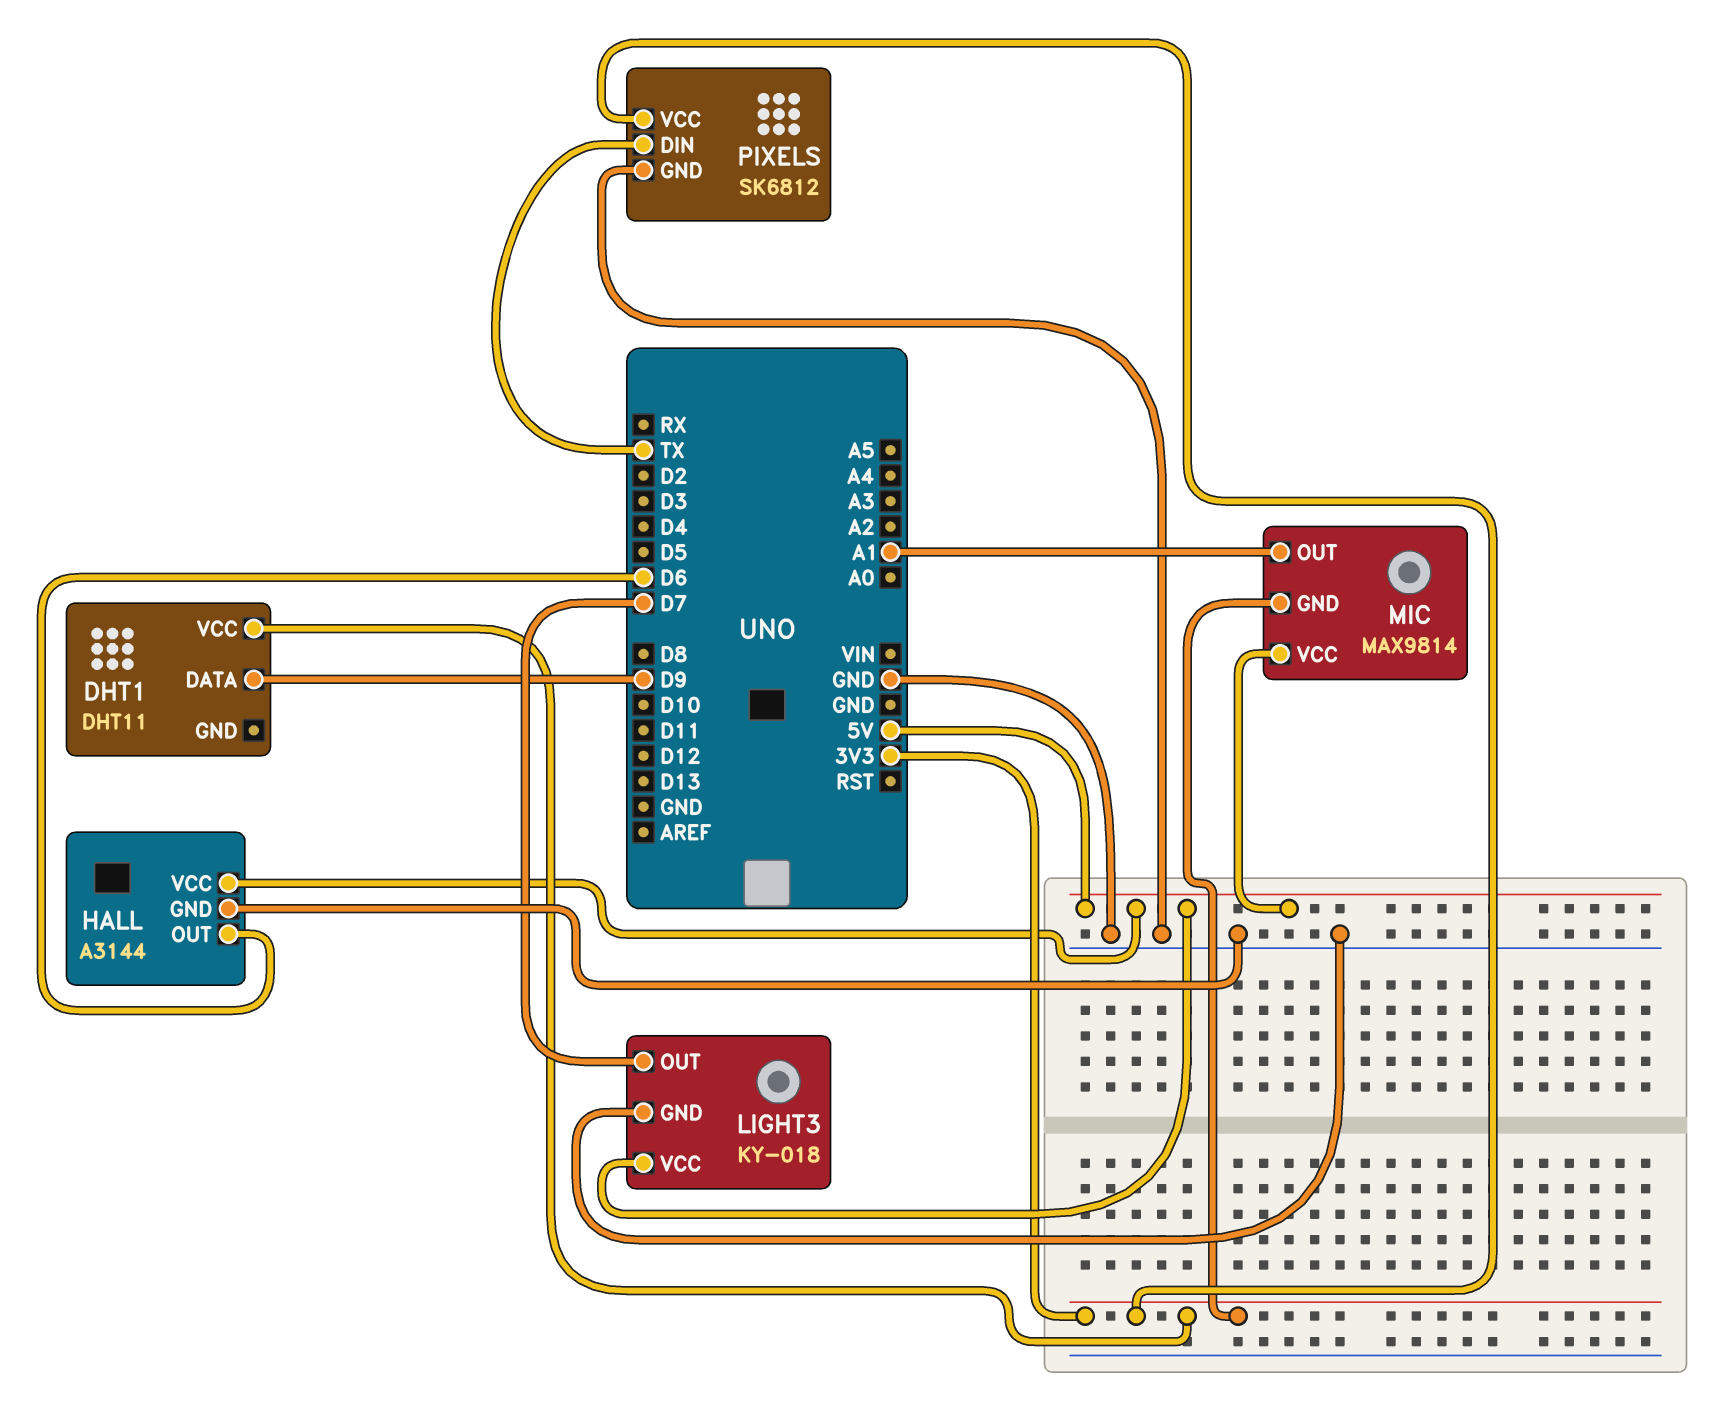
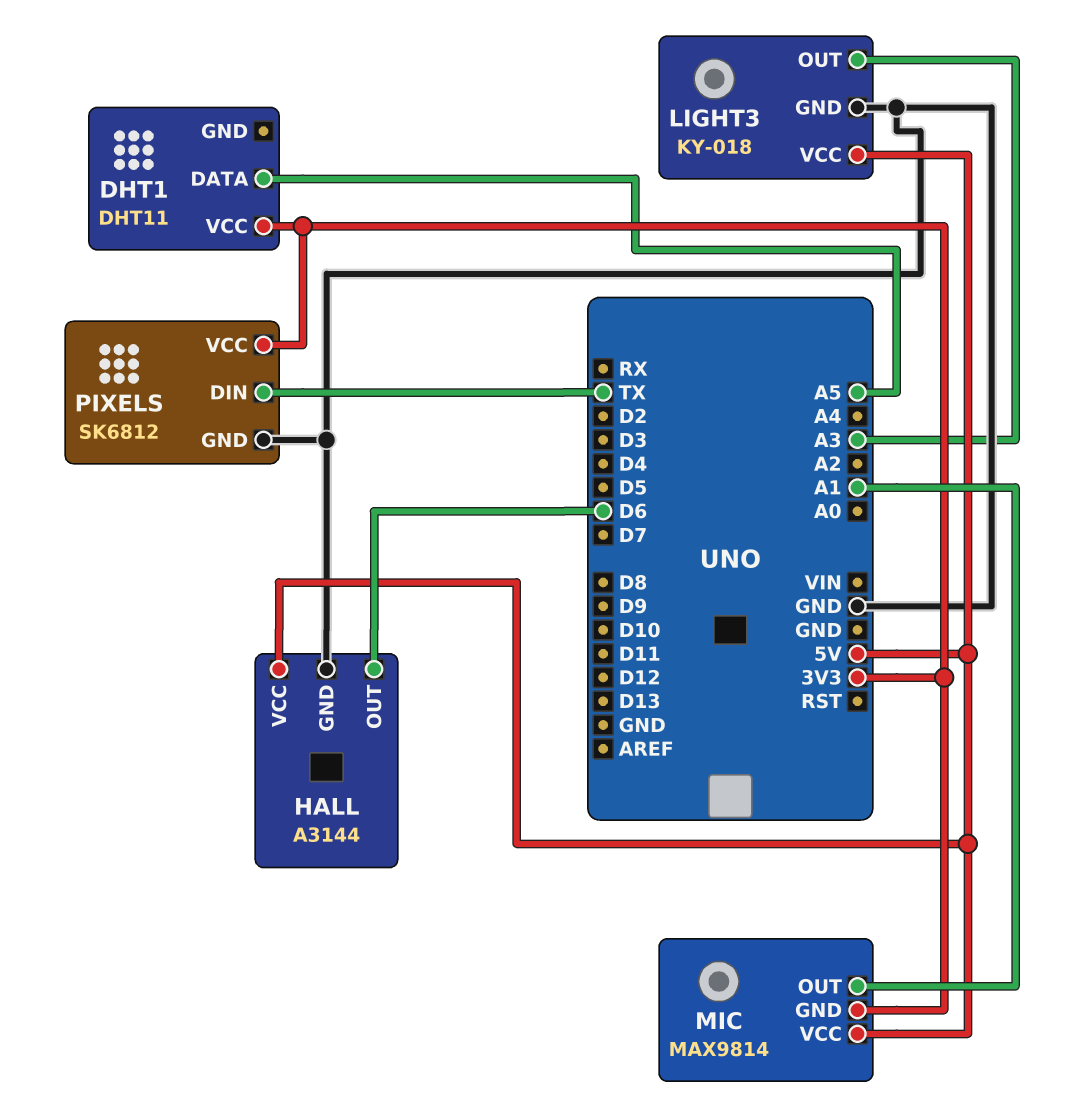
DHT1 pin DATA: D9 -> A5
LIGHT3 pin OUT: D7 -> A3

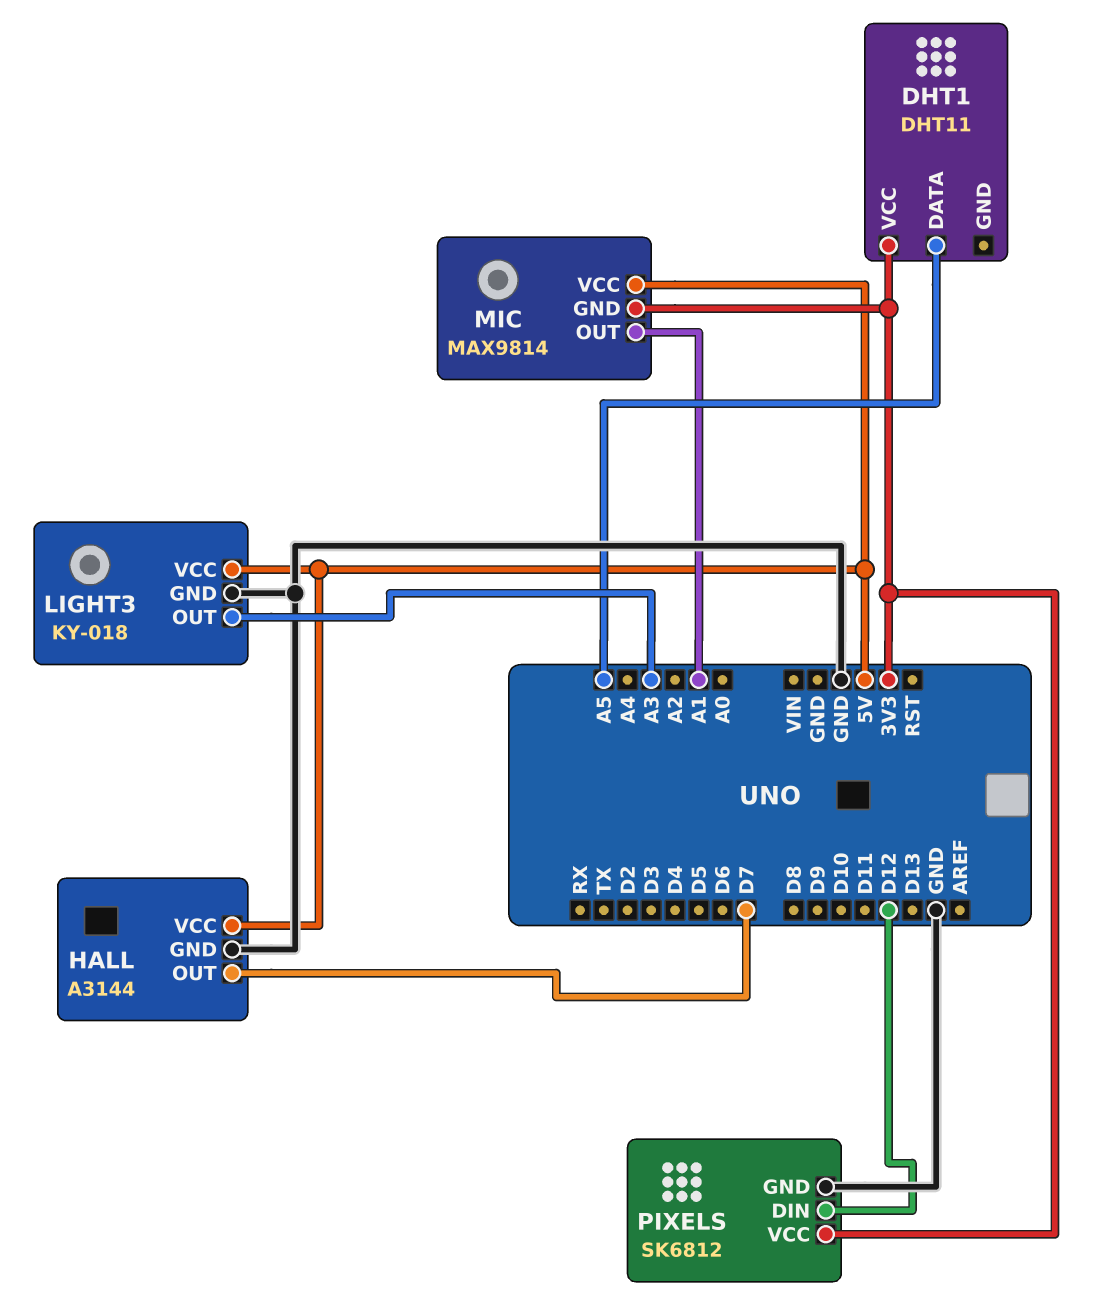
HALL pin OUT: D6 -> D7
PIXELS pin DIN: TX -> D12

